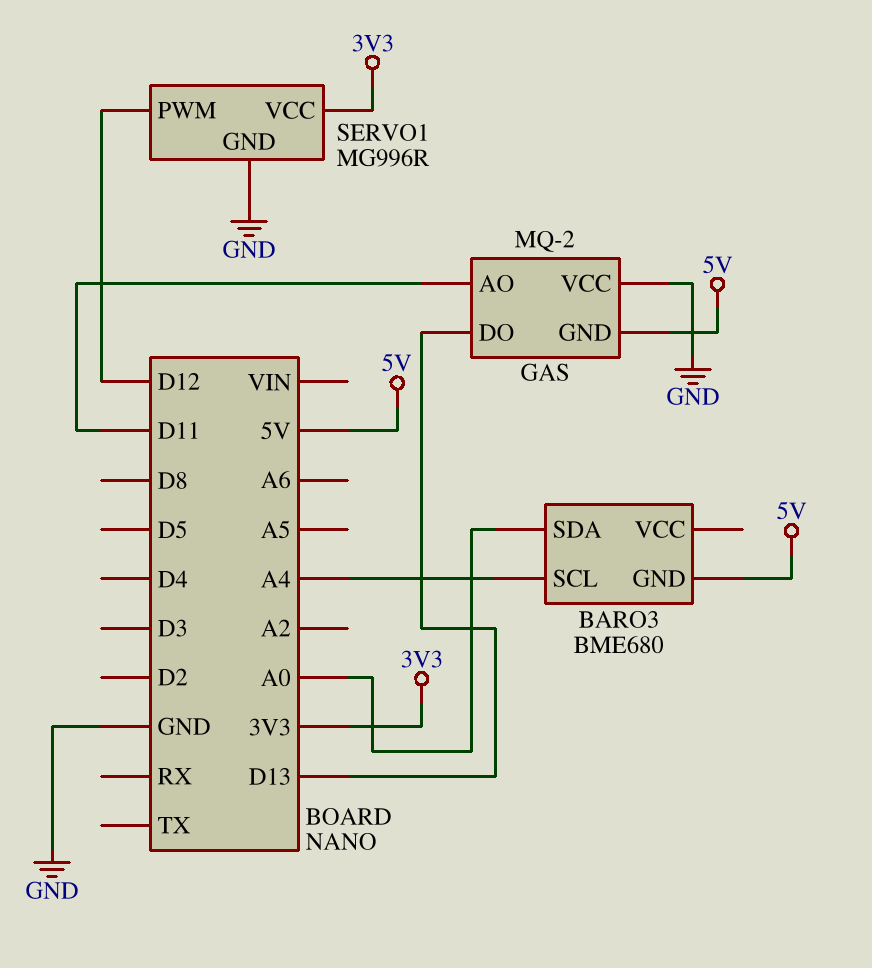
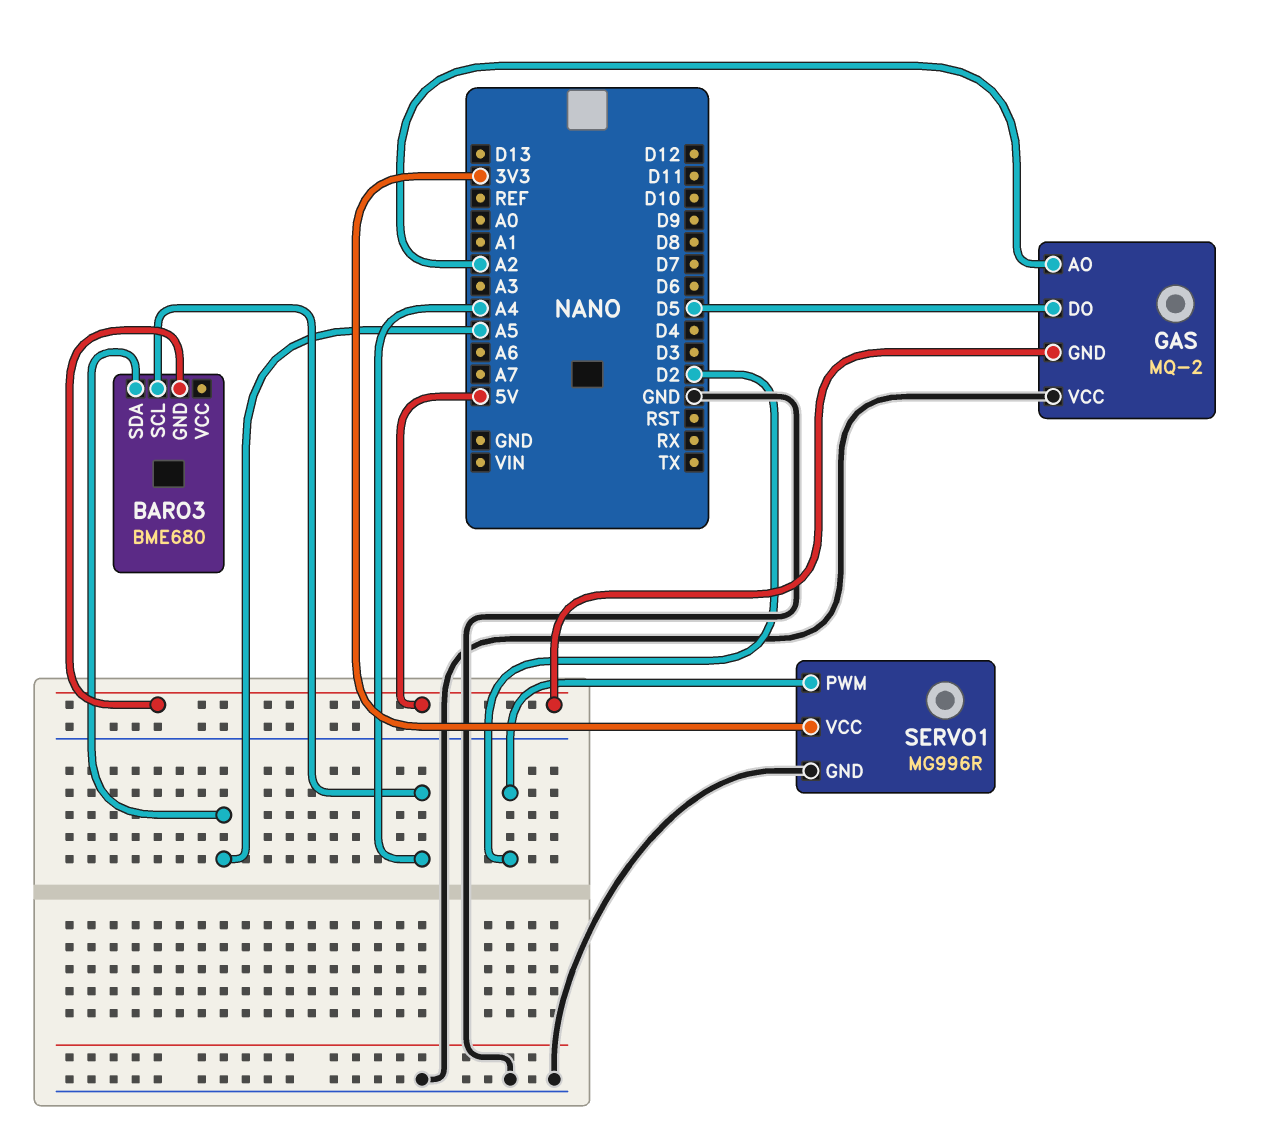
BARO3 pin SDA: A0 -> A5
GAS pin AO: D11 -> A2
GAS pin DO: D13 -> D5
SERVO1 pin PWM: D12 -> D2

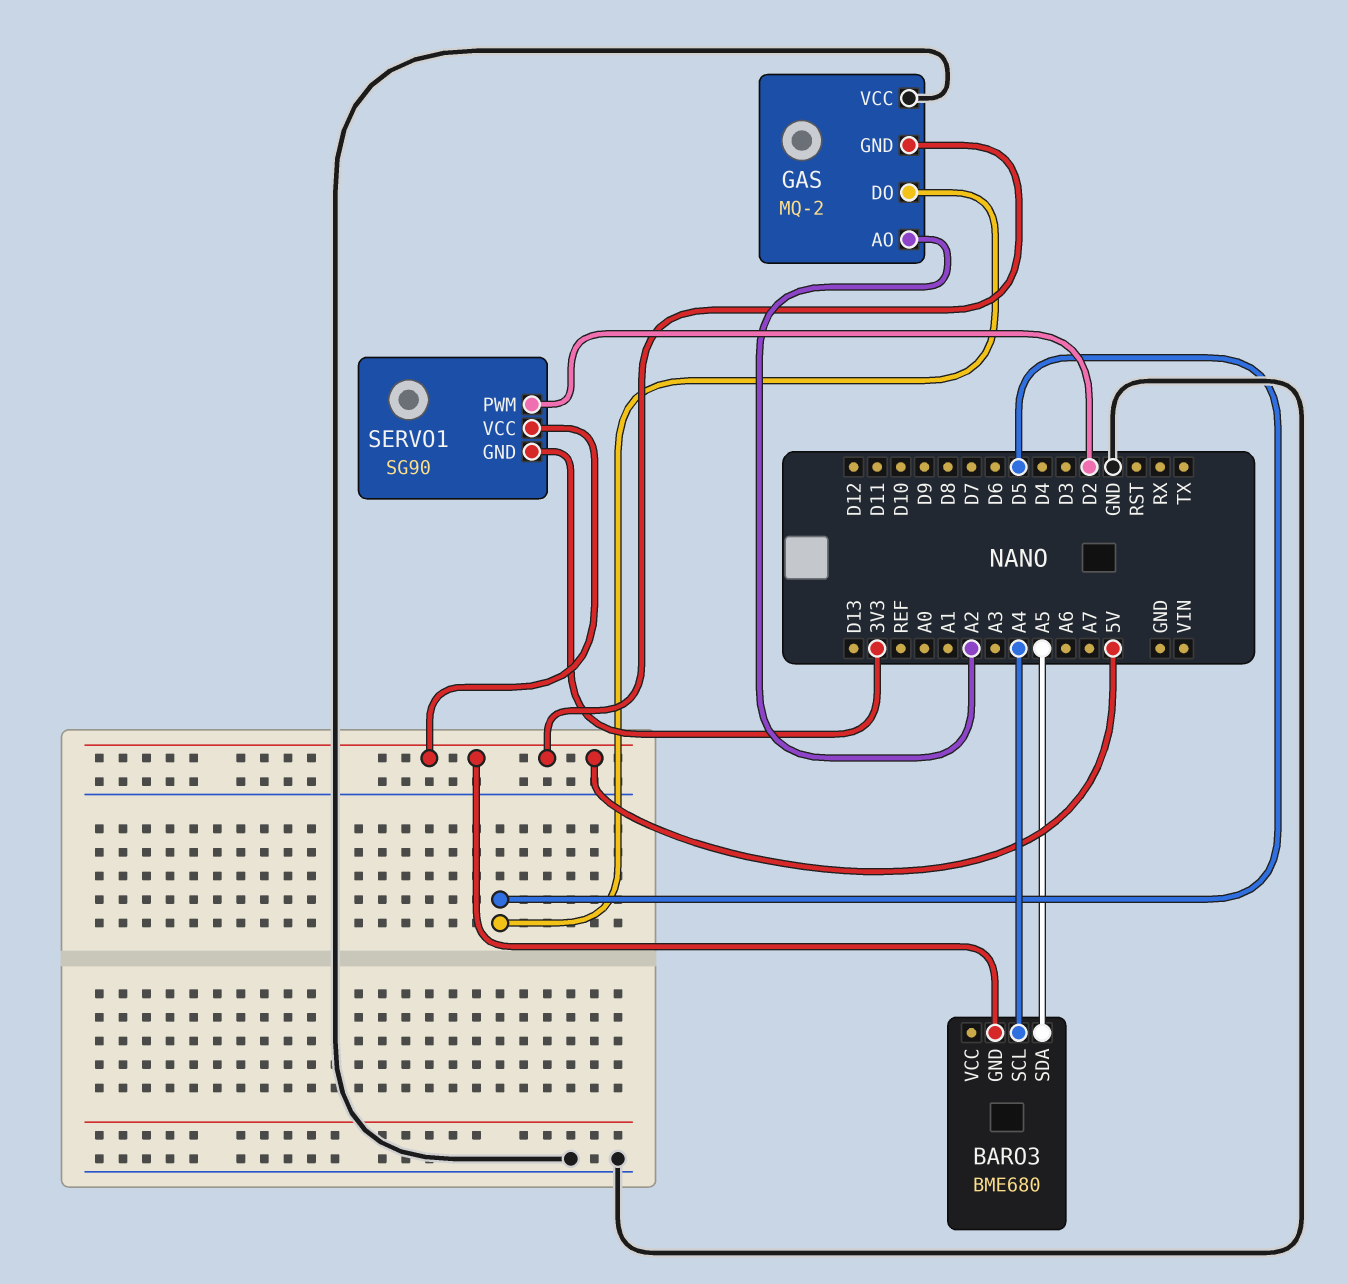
SERVO1: MG996R -> SG90
SERVO1 pin GND: GND -> 3V3
SERVO1 pin VCC: 3V3 -> 5V

